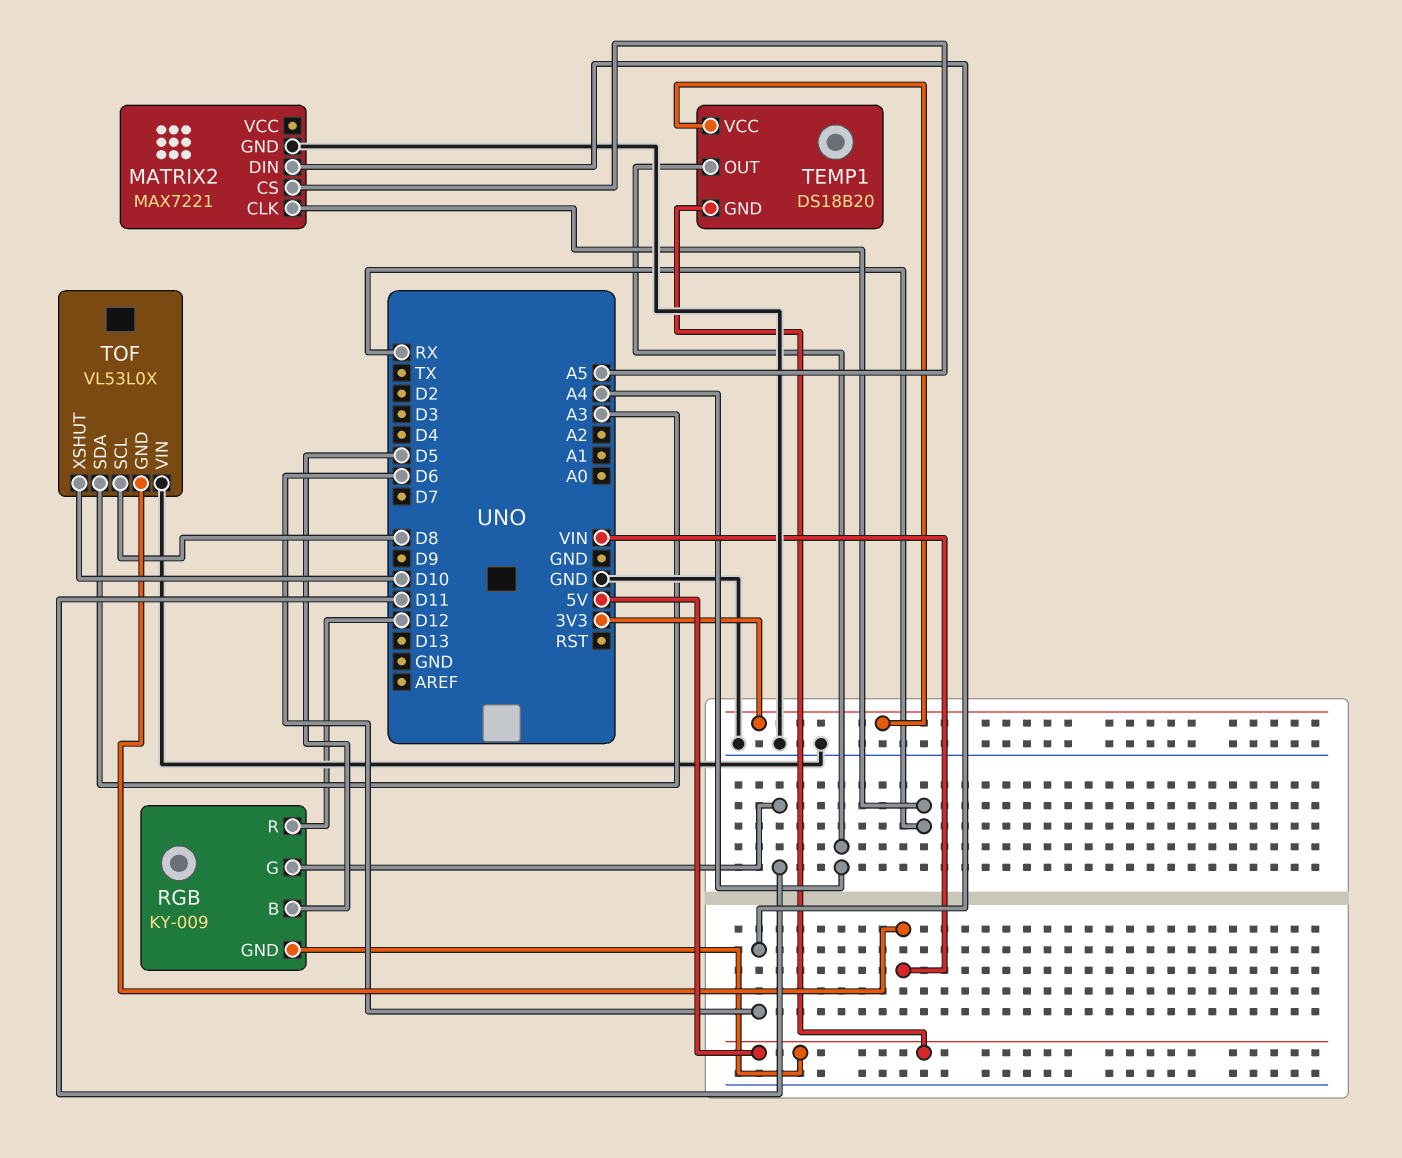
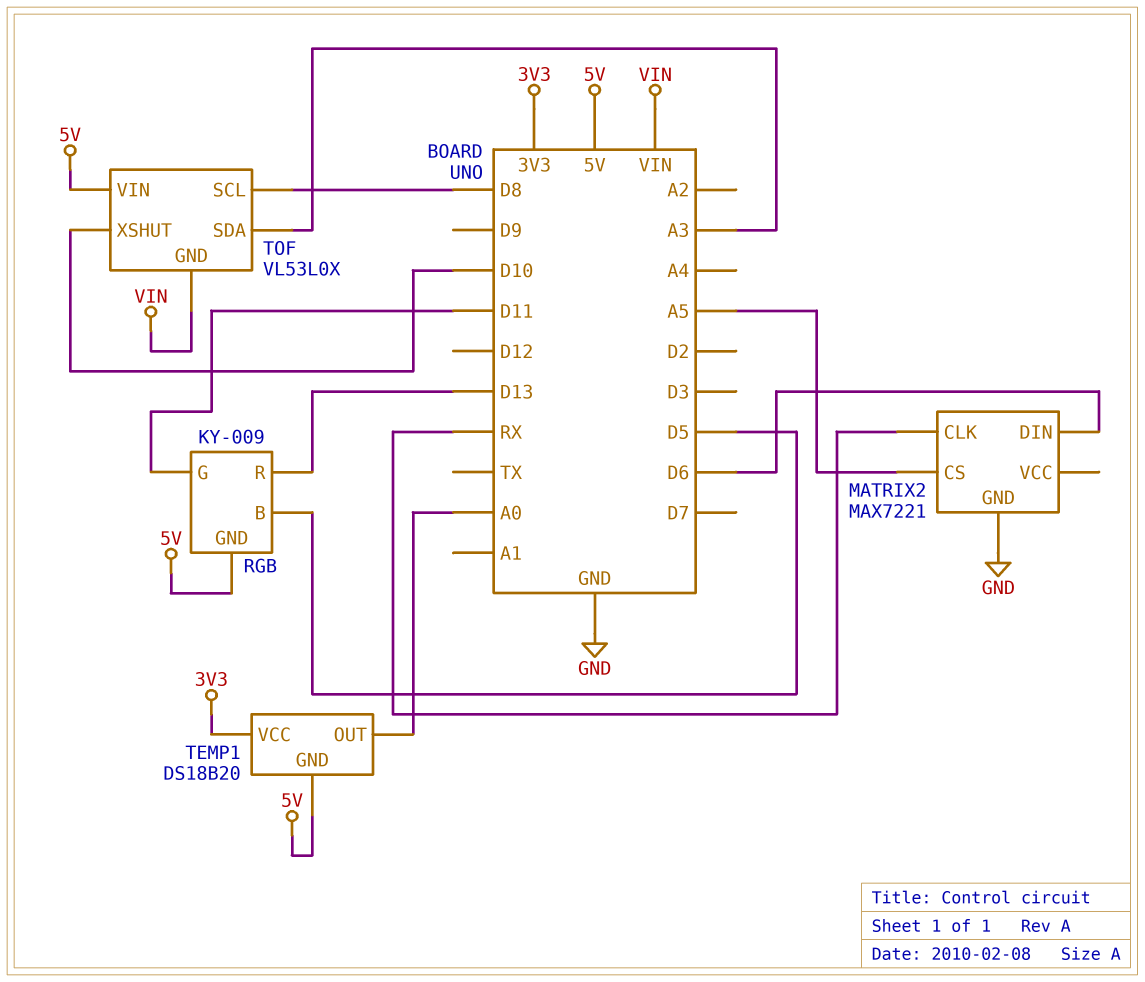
RGB pin R: D12 -> D13
TEMP1 pin OUT: A4 -> A0
TOF pin VIN: GND -> 5V

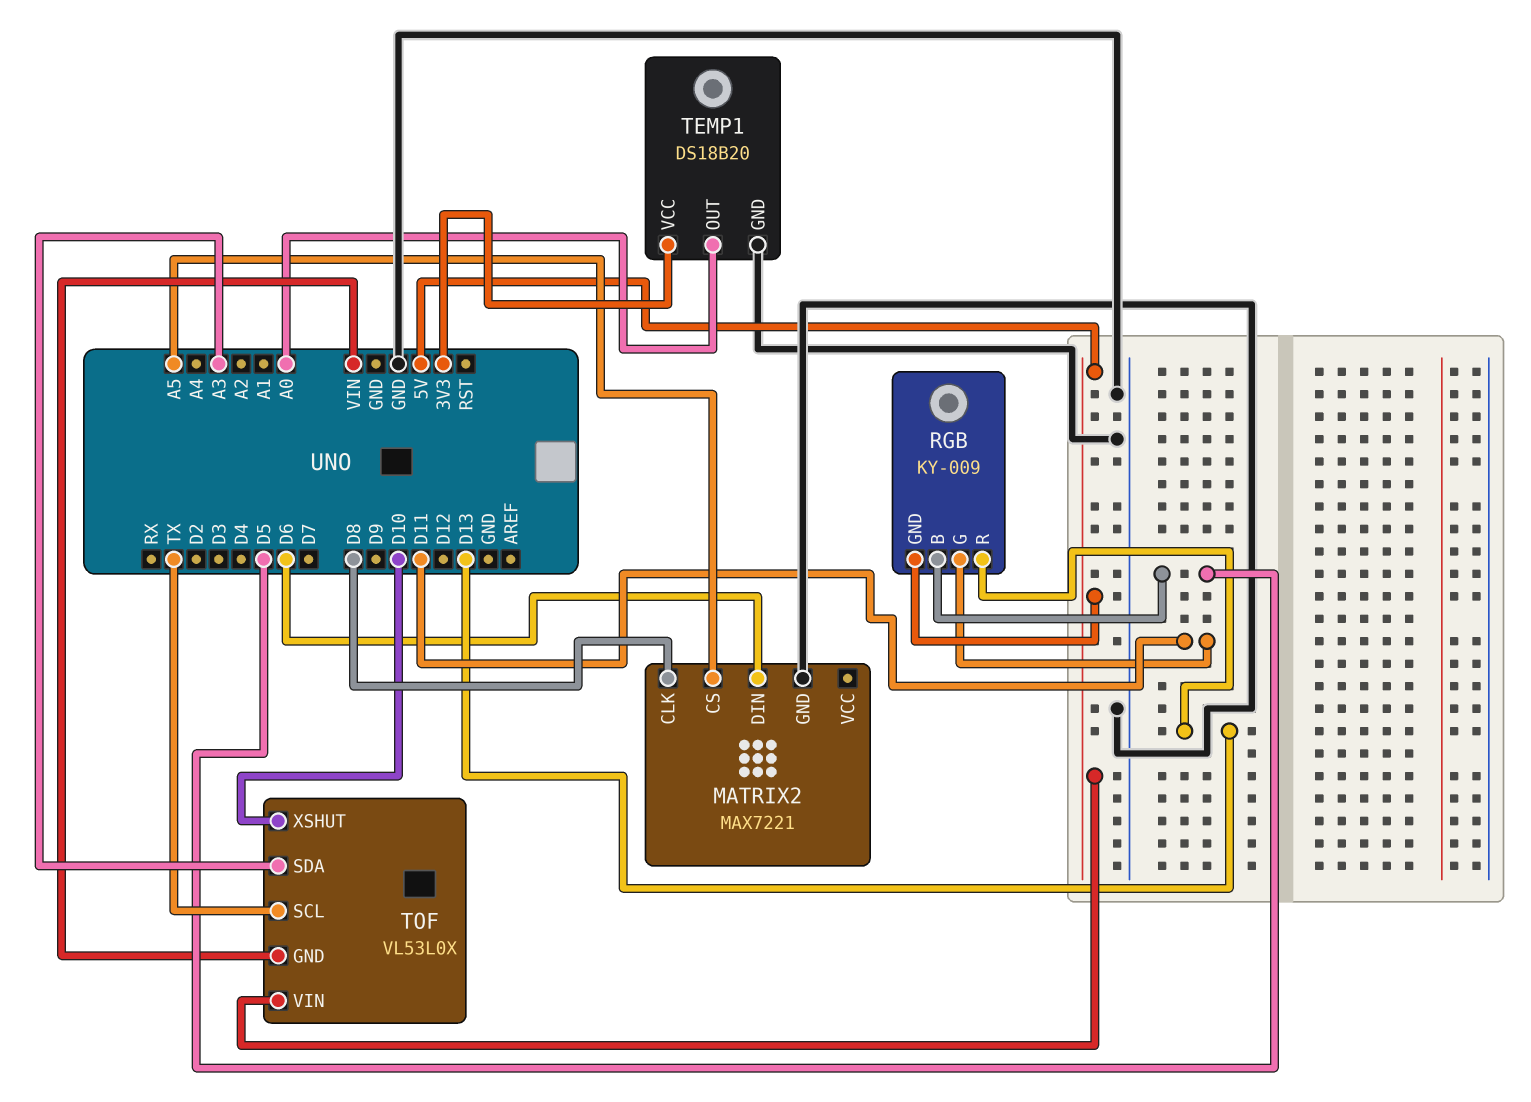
MATRIX2 pin CLK: RX -> D8
TEMP1 pin GND: 5V -> GND
TOF pin SCL: D8 -> TX

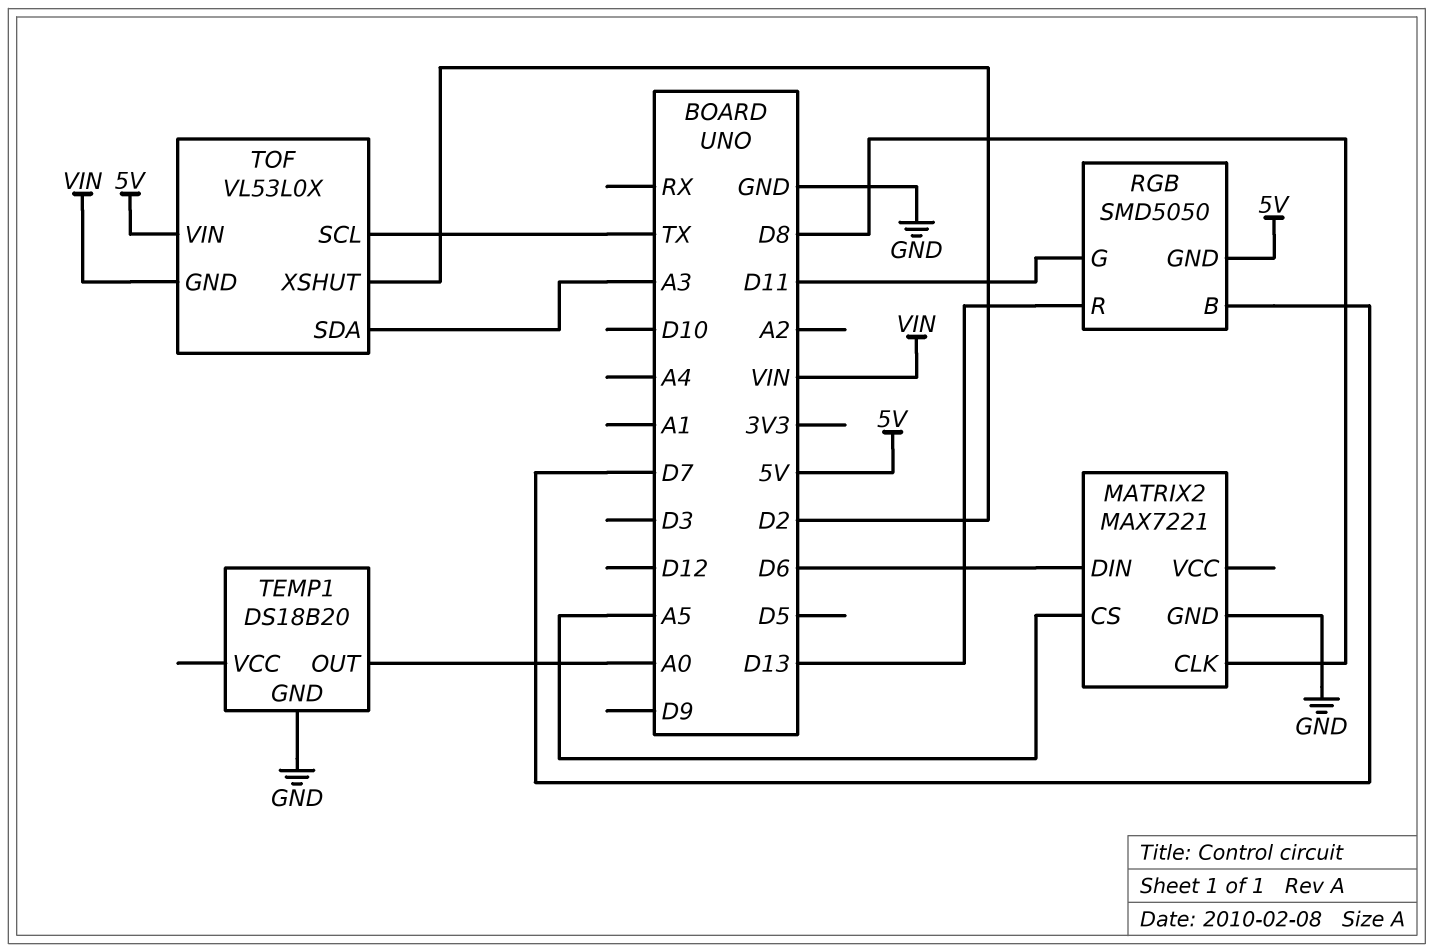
RGB: KY-009 -> SMD5050
RGB pin B: D5 -> D7
TEMP1 pin VCC: 3V3 -> none
TOF pin XSHUT: D10 -> D2

